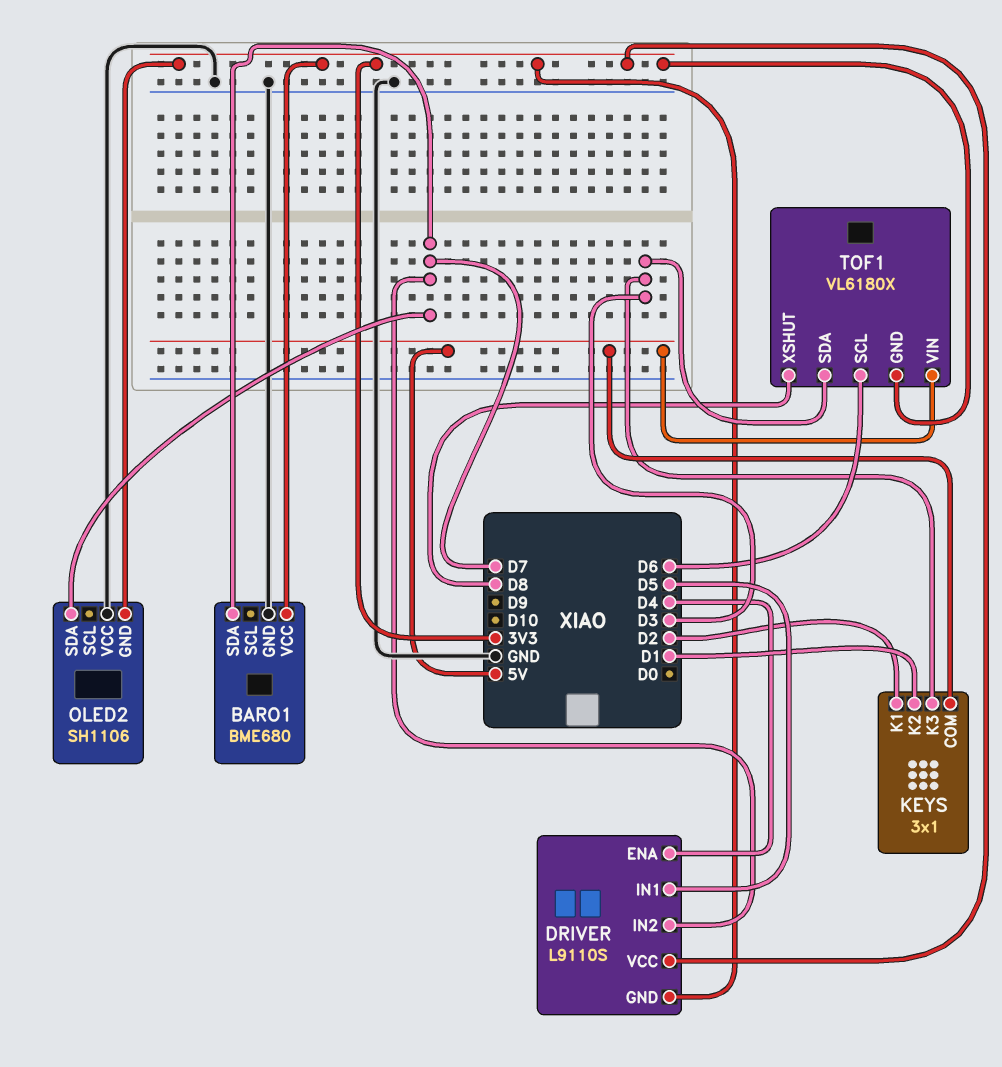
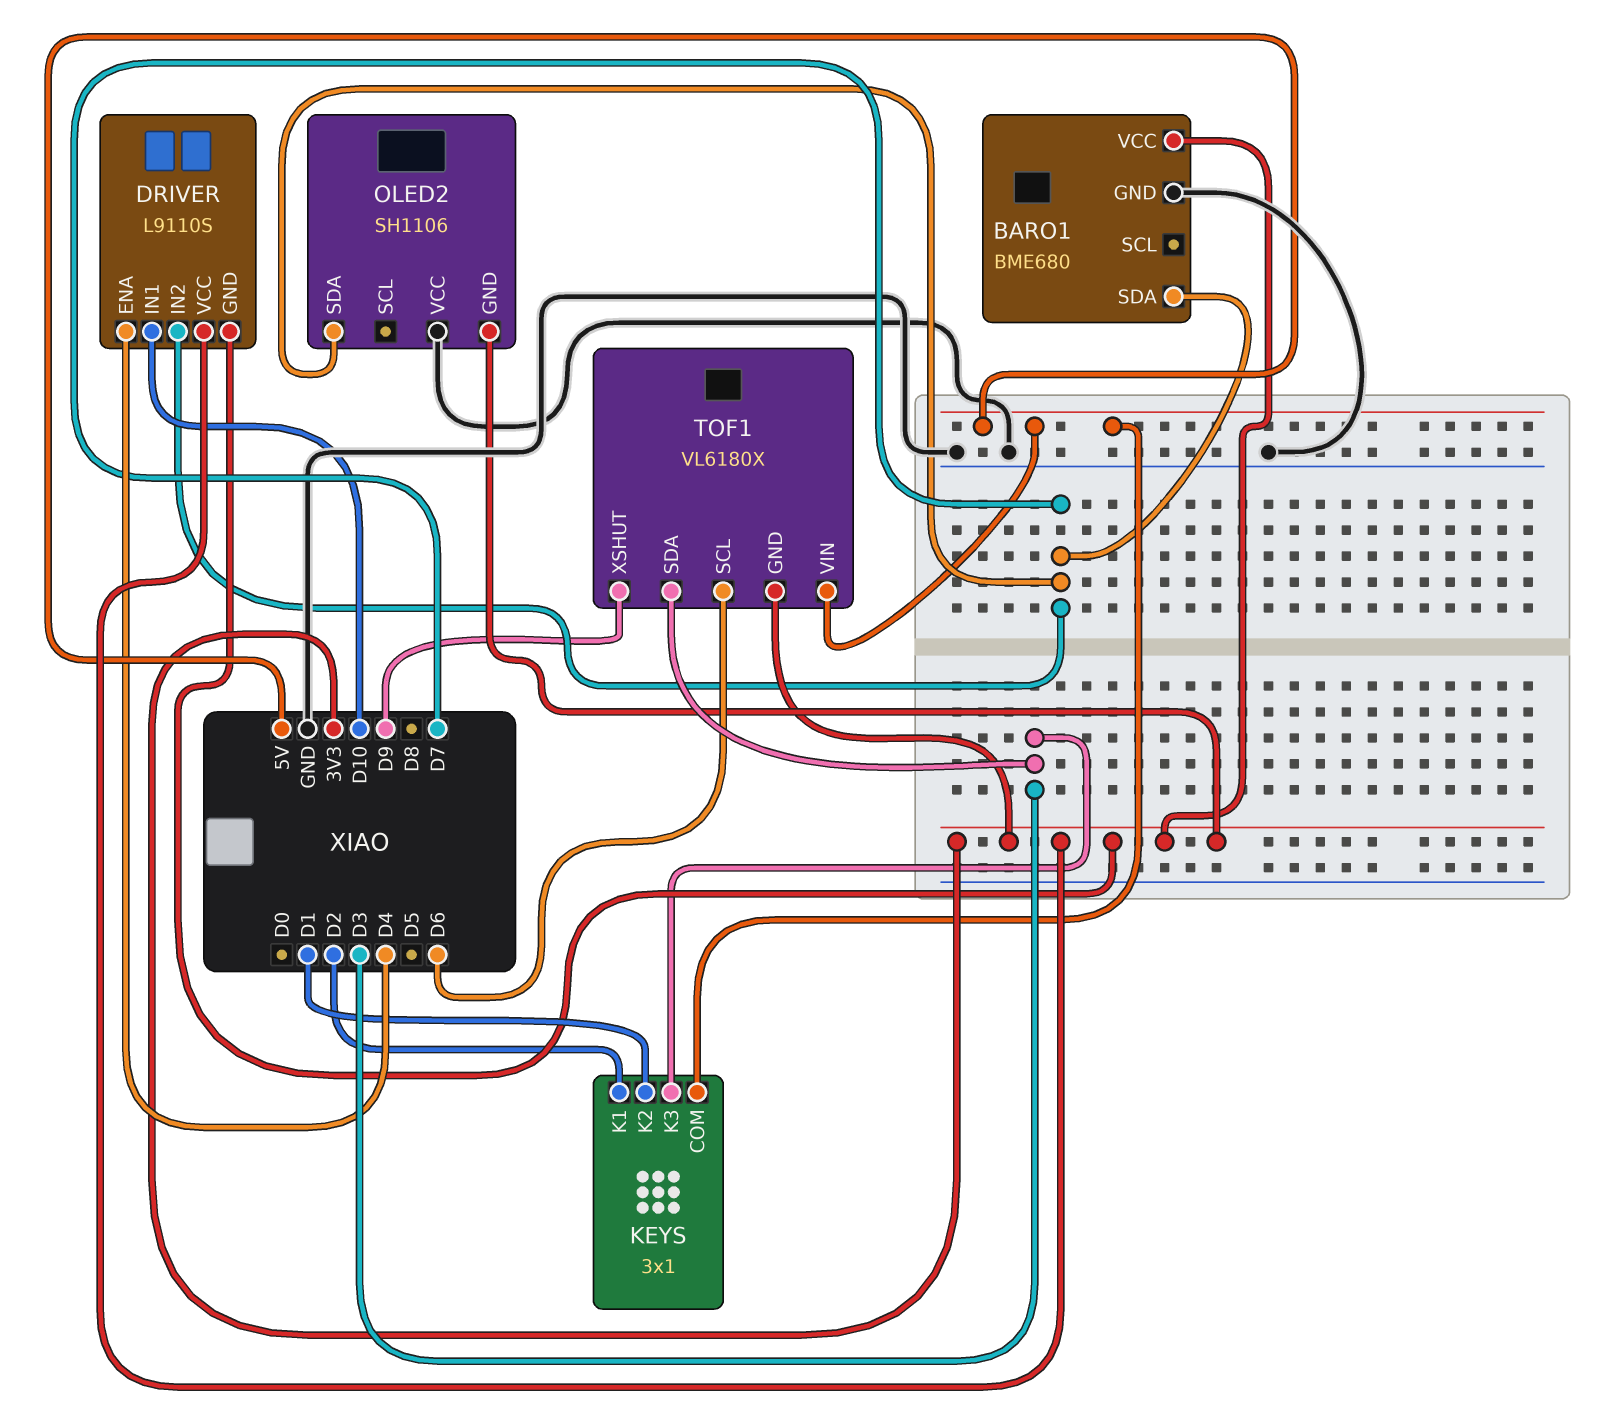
DRIVER pin IN1: D5 -> D10
TOF1 pin XSHUT: D8 -> D9

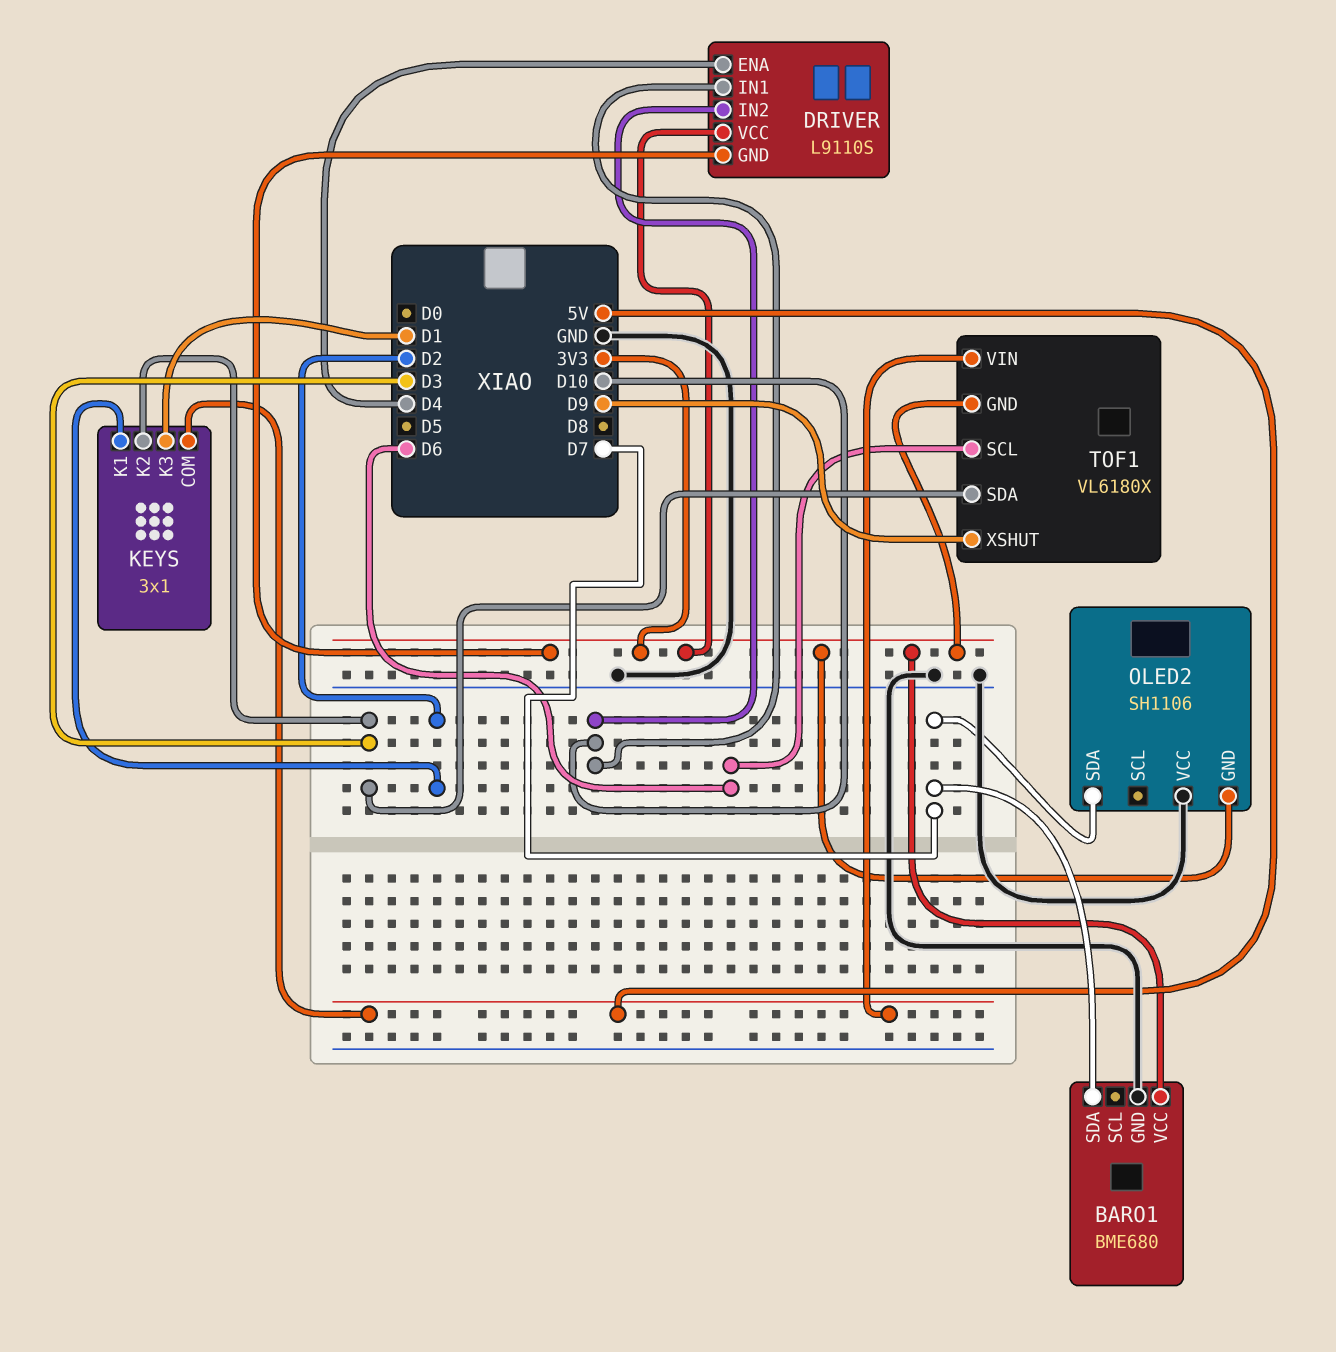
DRIVER pin IN2: D7 -> D10
KEYS pin K2: D1 -> D3
KEYS pin K3: D3 -> D1

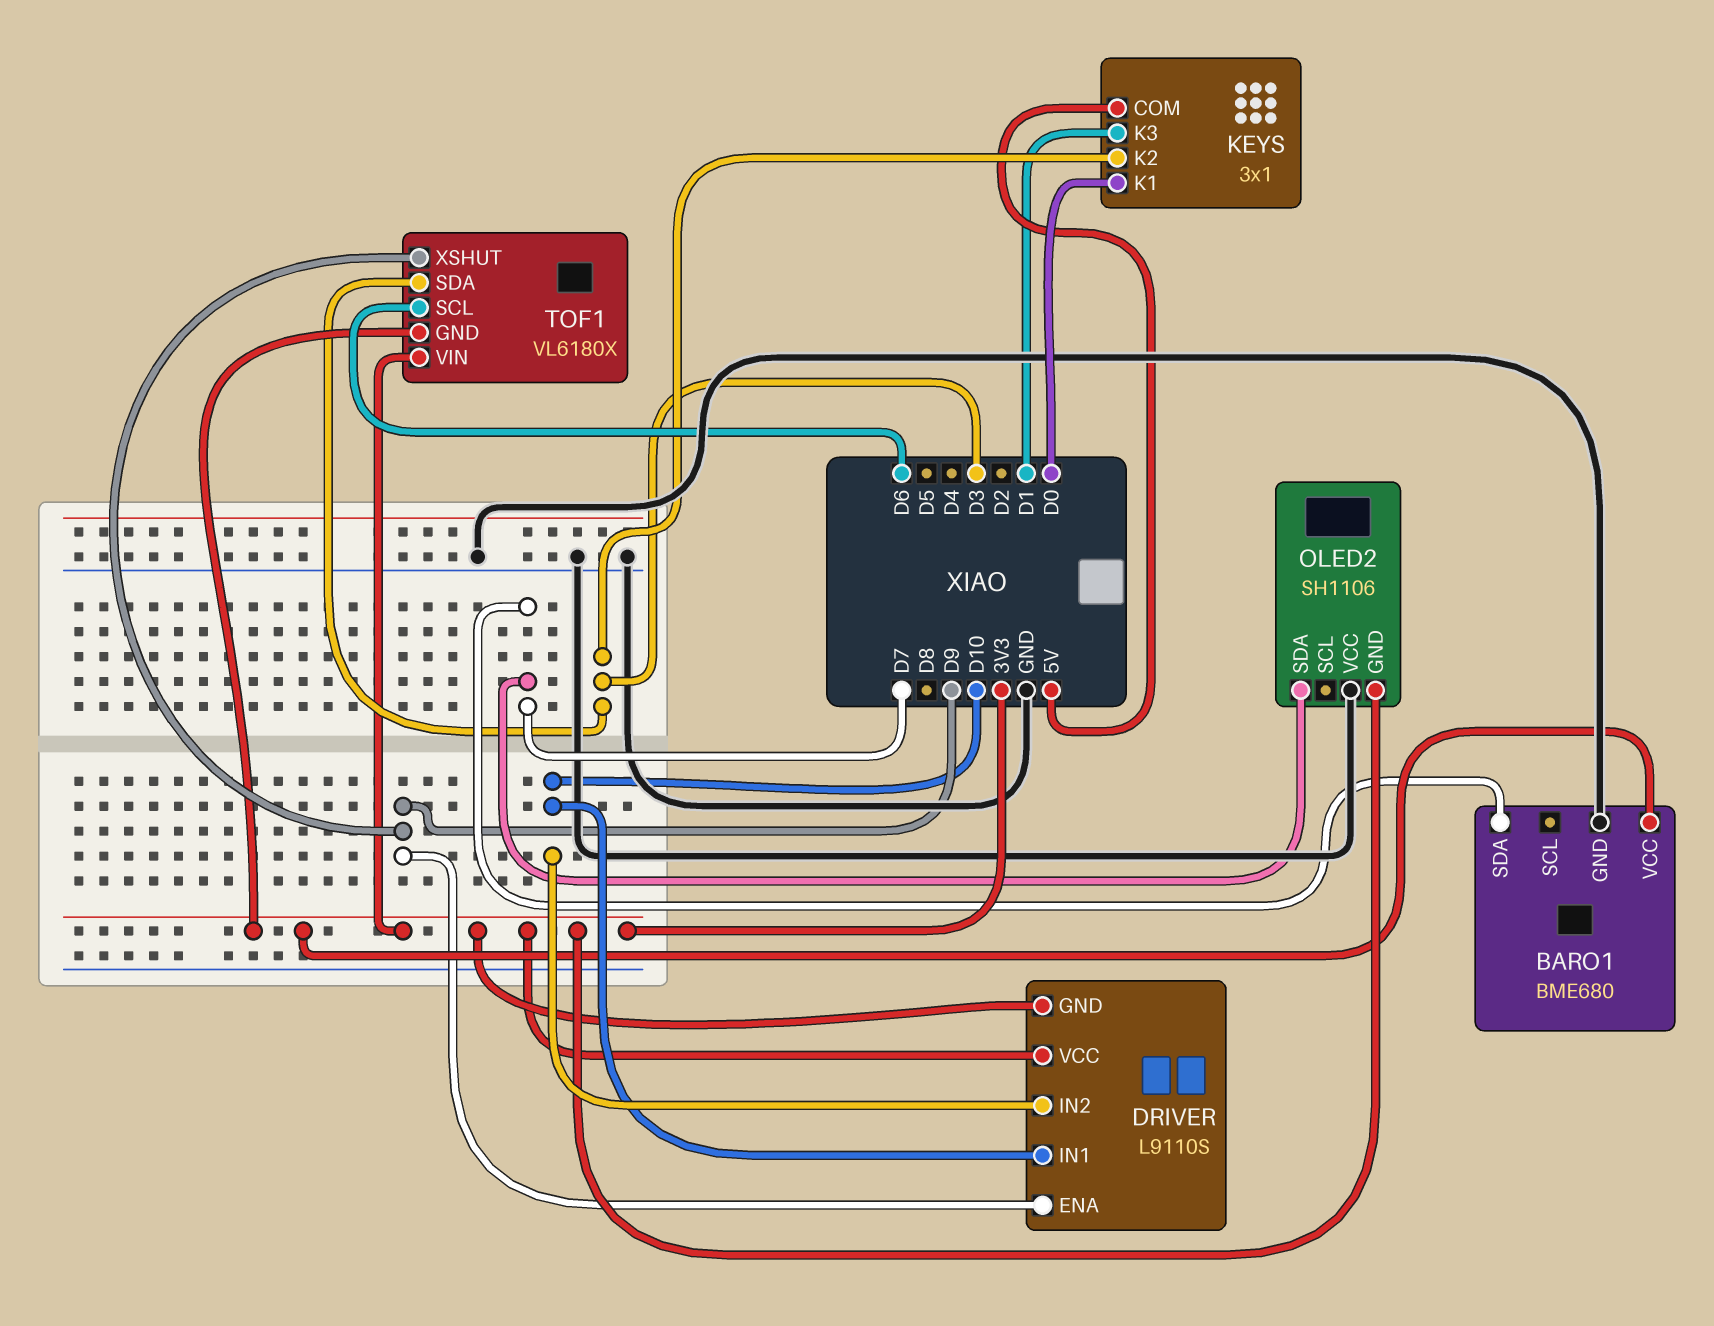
DRIVER pin ENA: D4 -> D9
KEYS pin K1: D2 -> D0
TOF1 pin VIN: 5V -> 3V3

